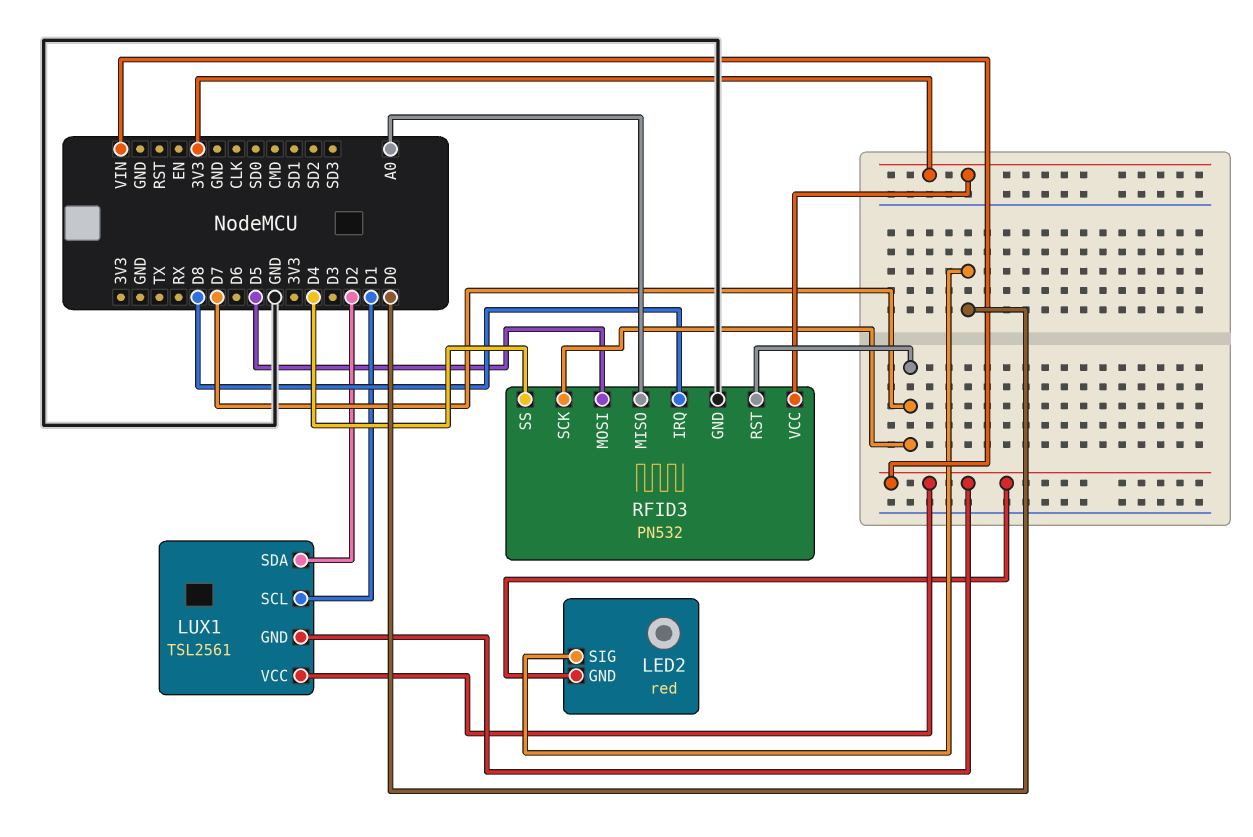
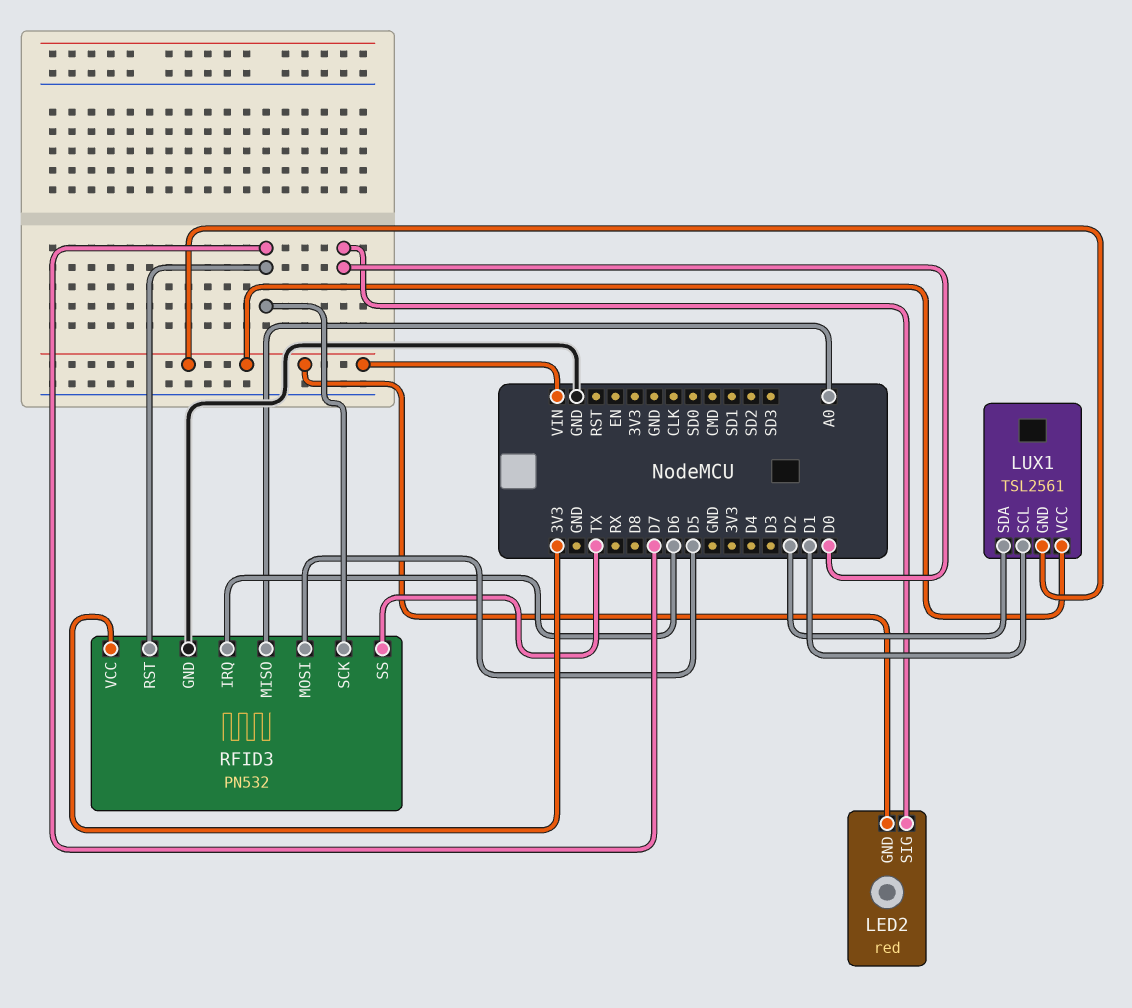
RFID3 pin IRQ: D8 -> D6
RFID3 pin SS: D4 -> TX

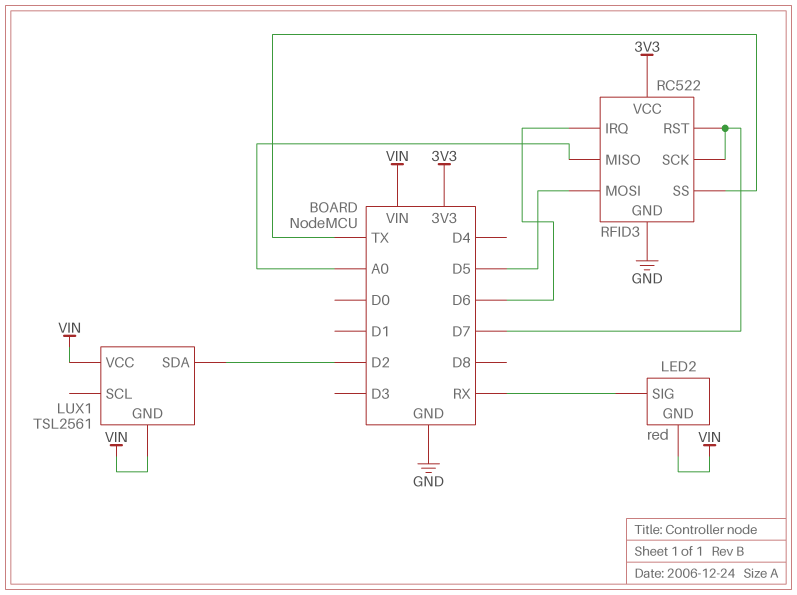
LED2 pin SIG: D0 -> RX
LUX1 pin SCL: D1 -> none
RFID3: PN532 -> RC522

